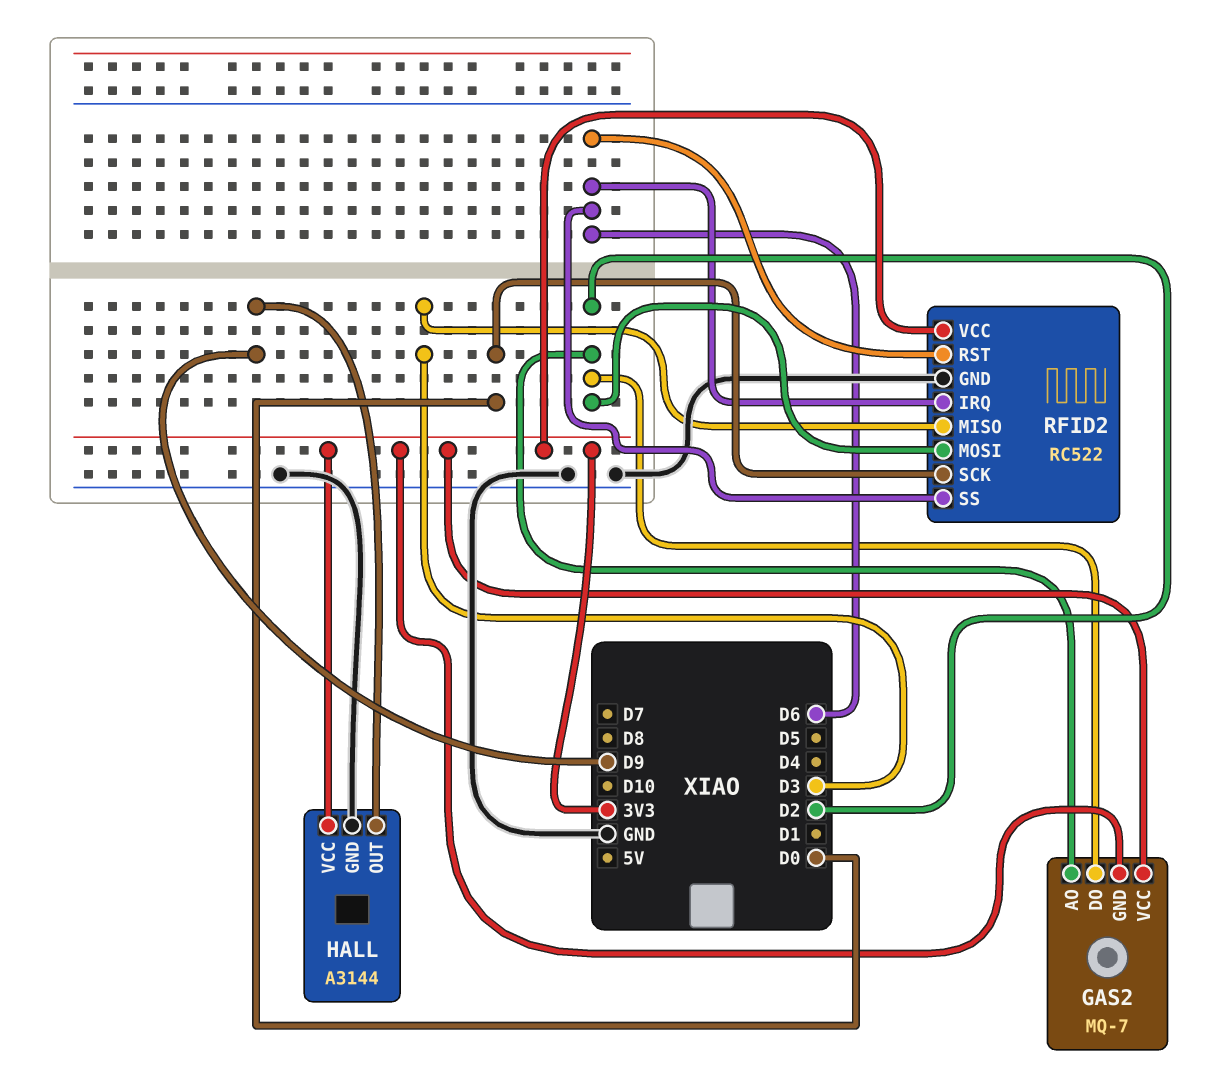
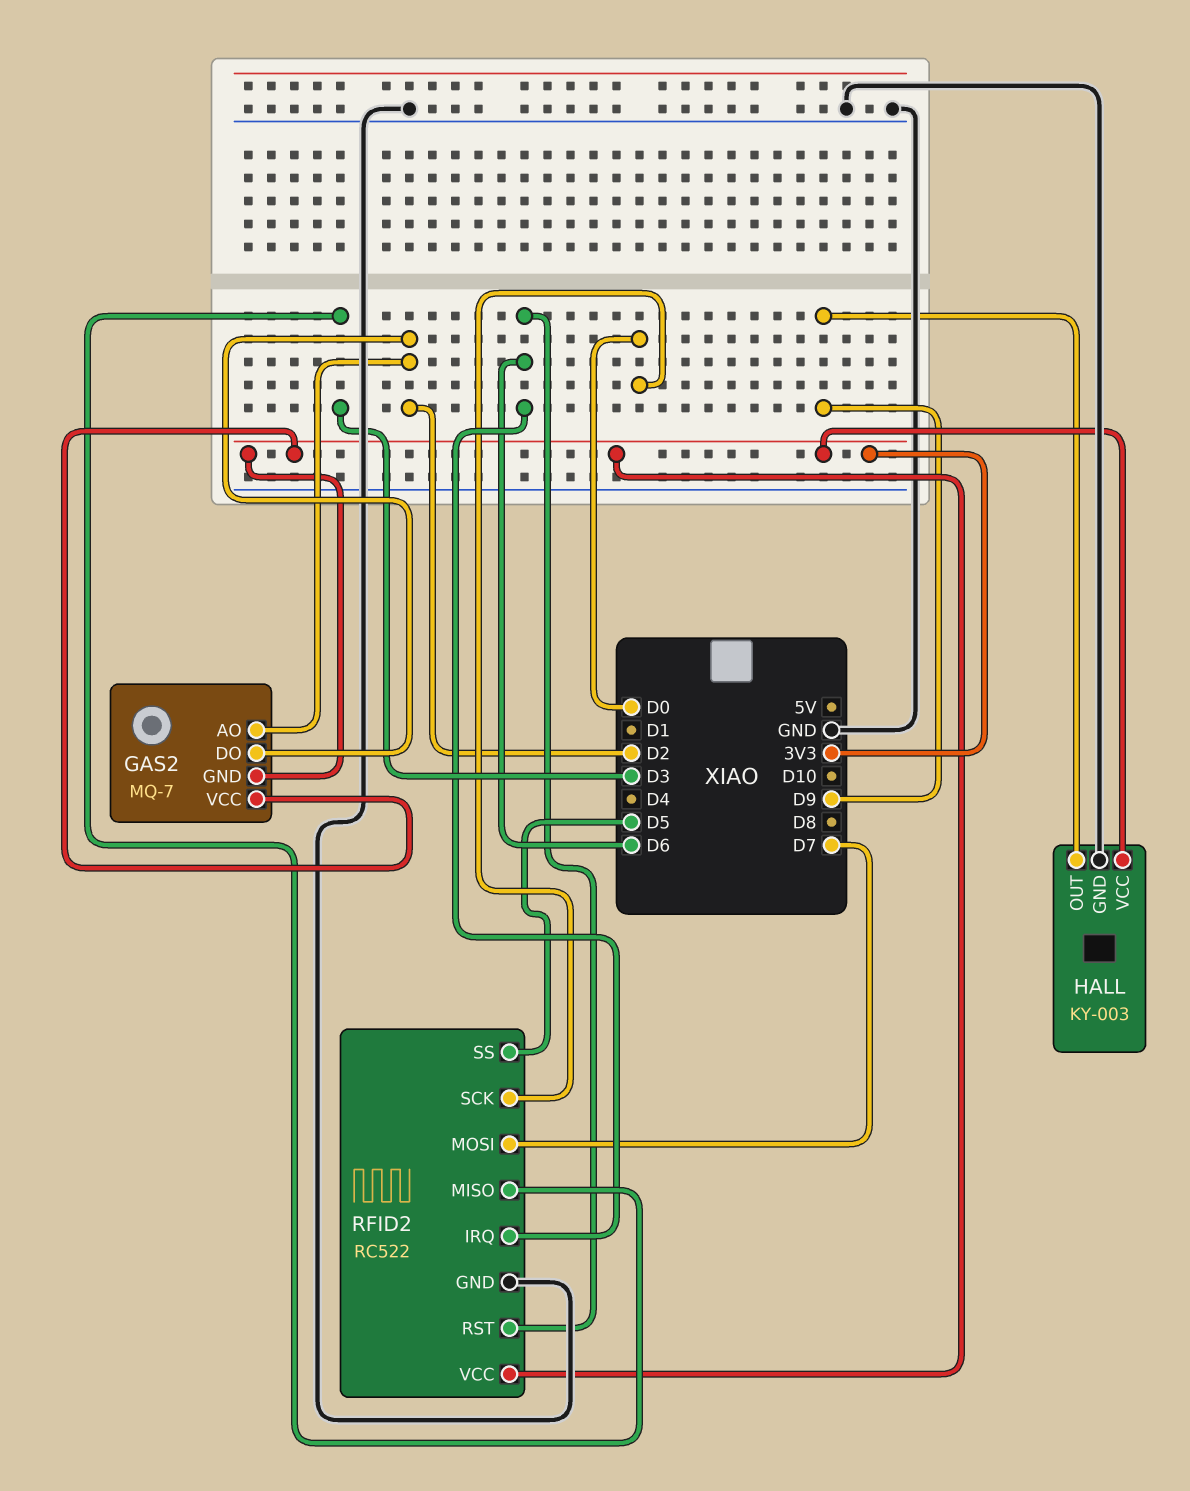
HALL: A3144 -> KY-003
RFID2 pin MOSI: D2 -> D7
RFID2 pin SS: D6 -> D5

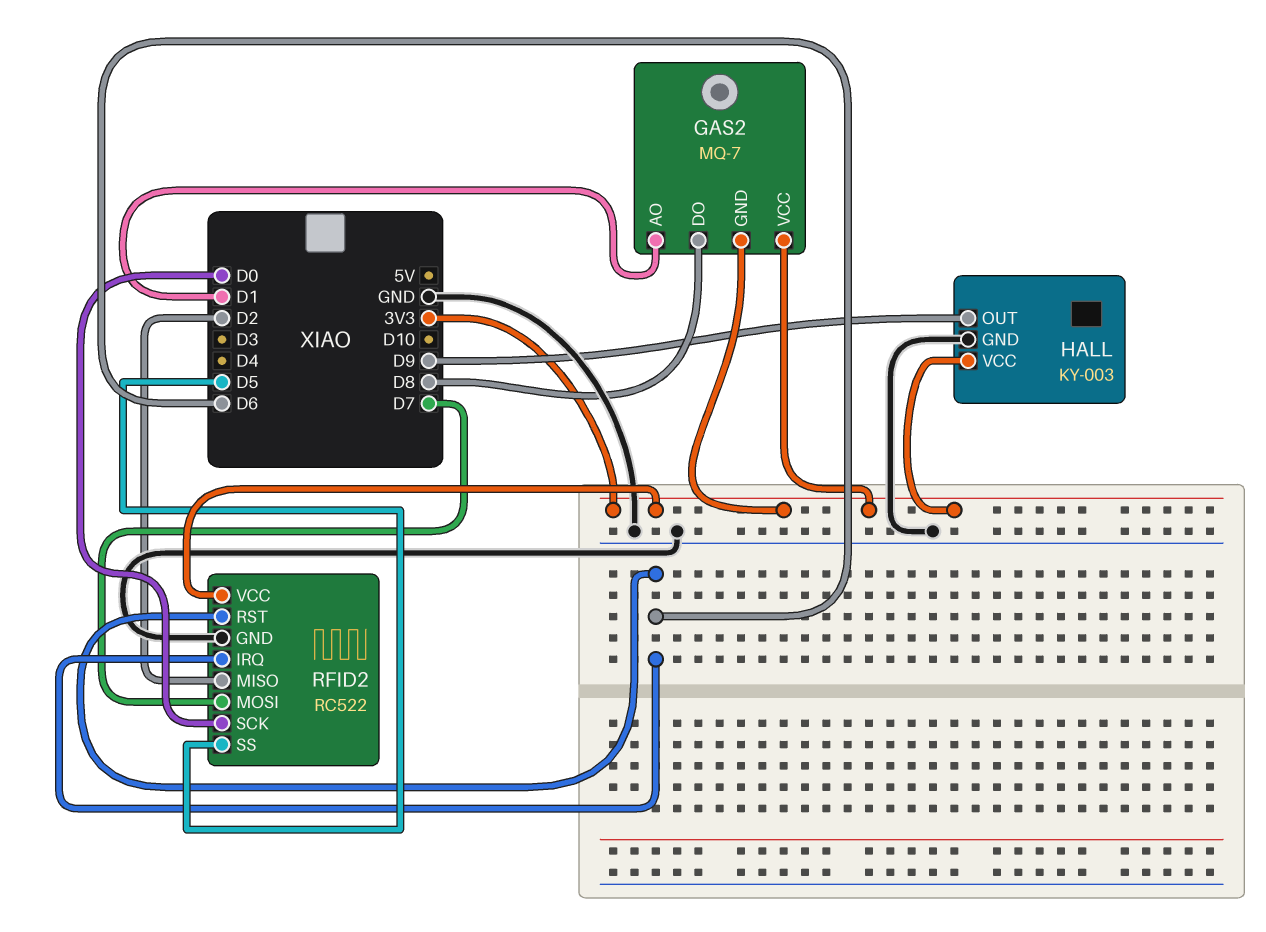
GAS2 pin AO: D2 -> D1
GAS2 pin DO: D2 -> D8
RFID2 pin MISO: D3 -> D2

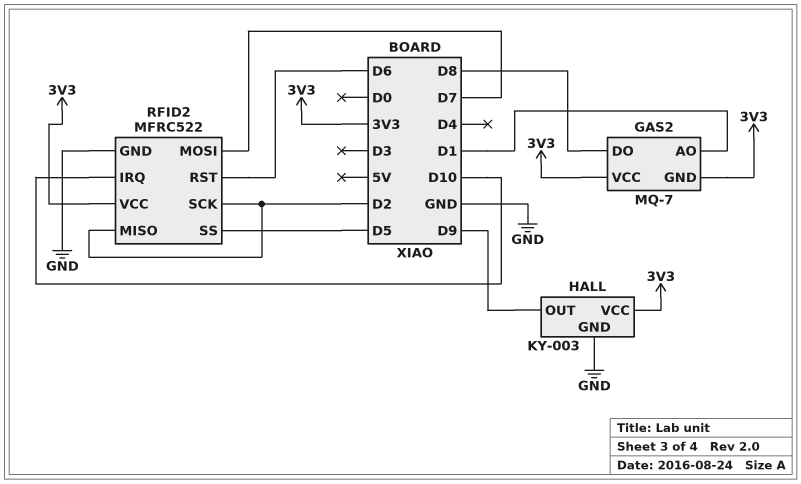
RFID2: RC522 -> MFRC522
RFID2 pin IRQ: D6 -> D10
RFID2 pin SCK: D0 -> D2

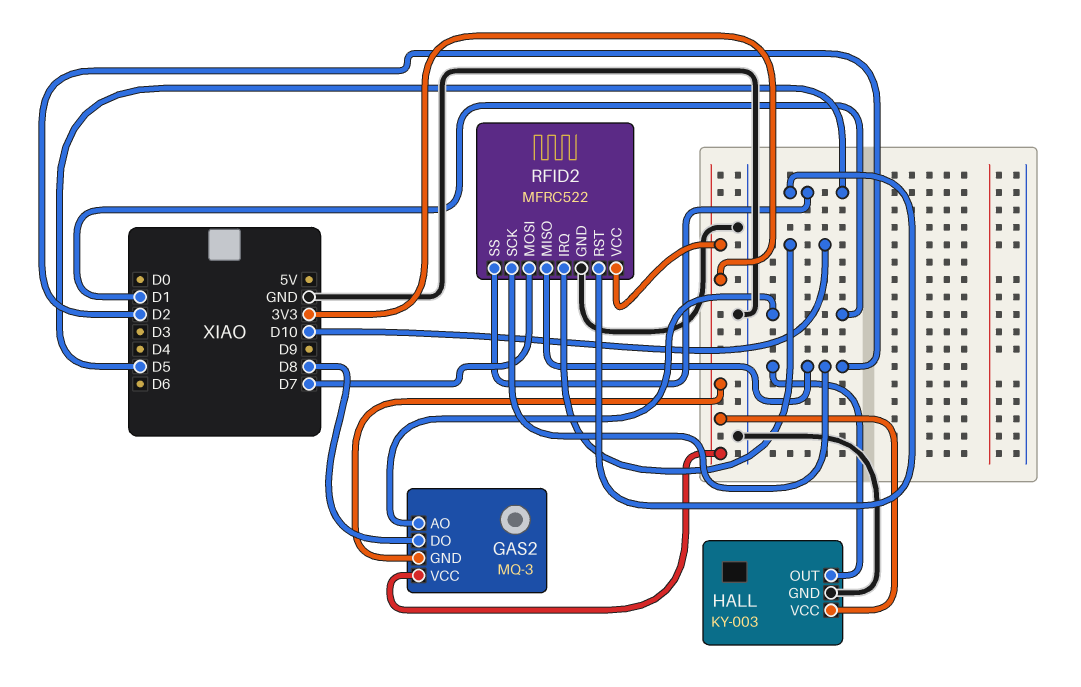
GAS2: MQ-7 -> MQ-3
HALL pin OUT: D9 -> D2
RFID2 pin RST: D6 -> D5

